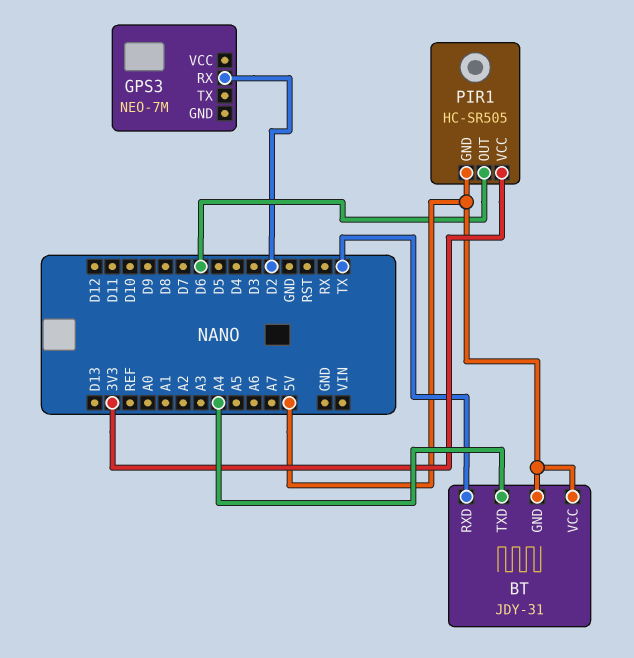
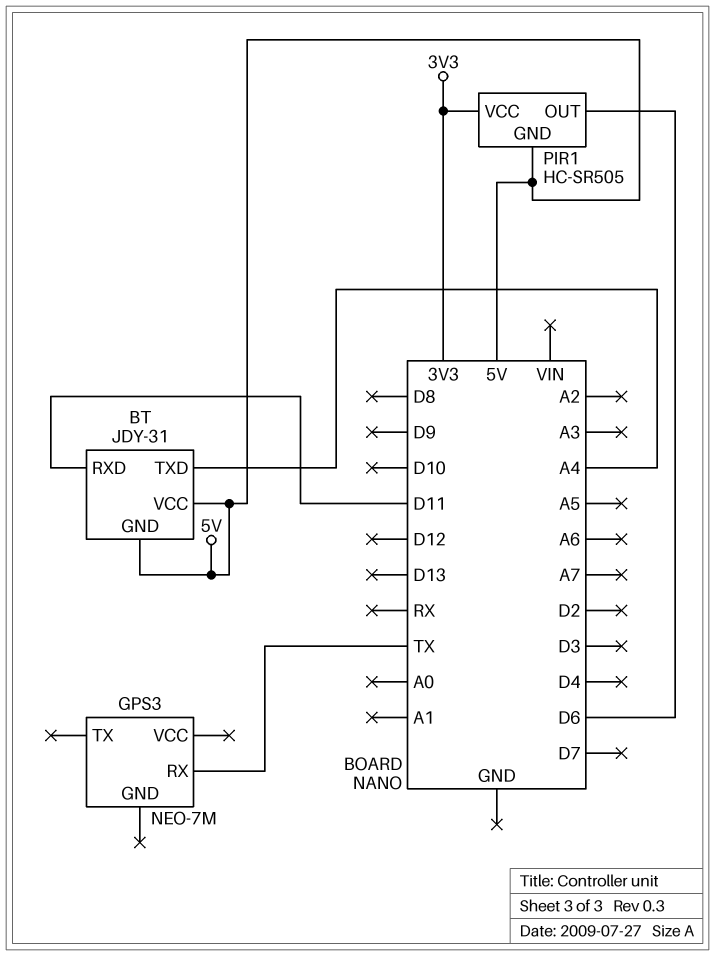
BT pin RXD: TX -> D11
GPS3 pin RX: D2 -> TX

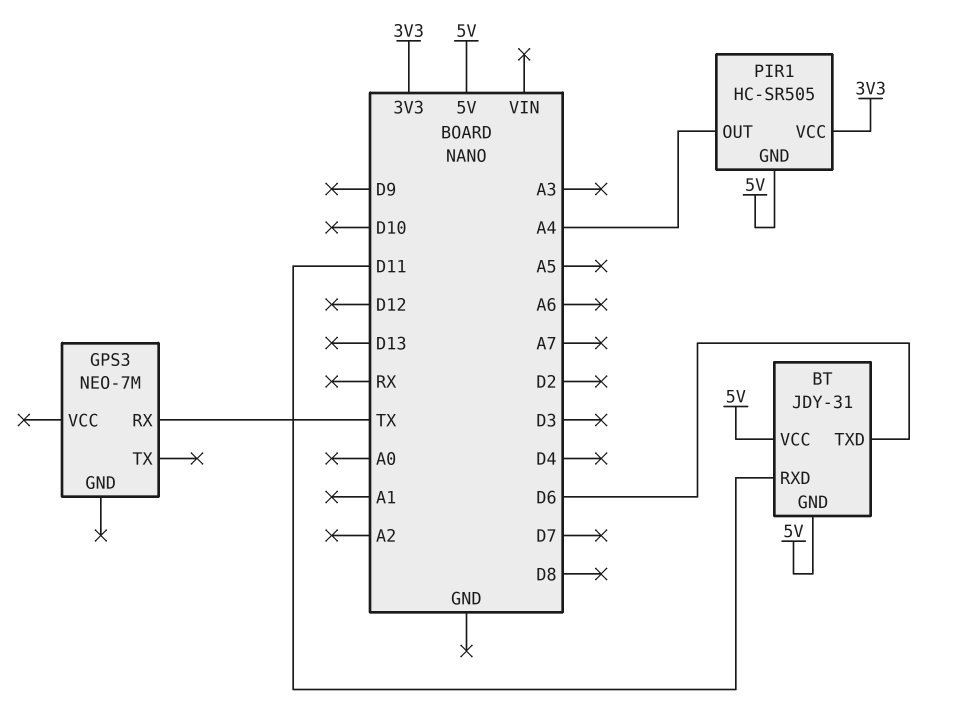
BT pin TXD: A4 -> D6
PIR1 pin OUT: D6 -> A4

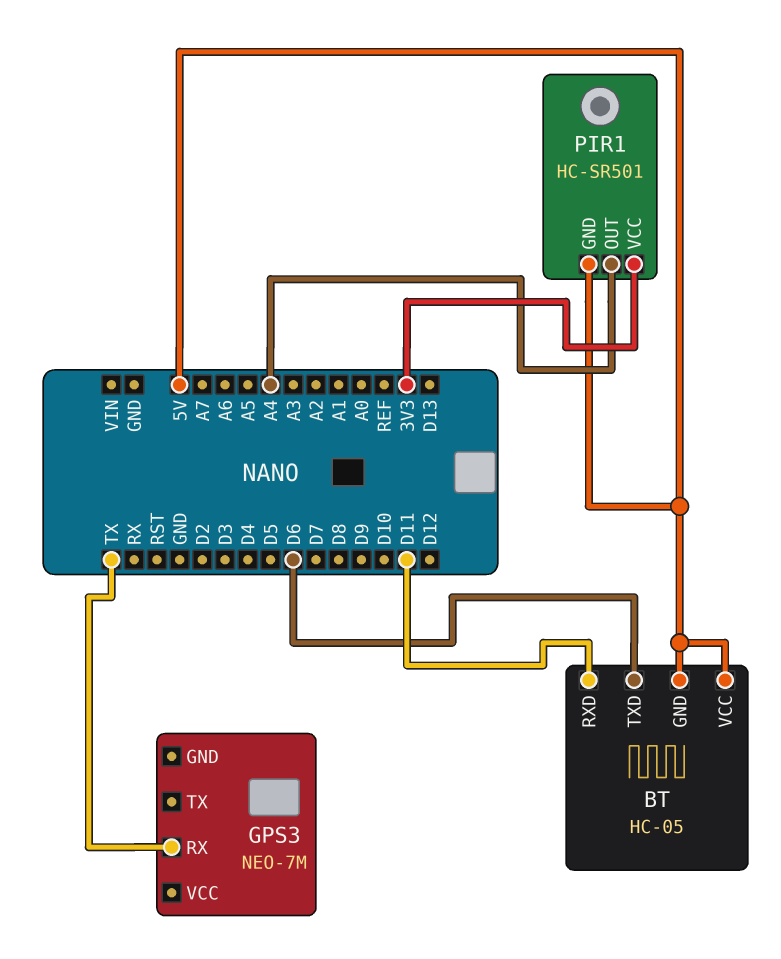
BT: JDY-31 -> HC-05
PIR1: HC-SR505 -> HC-SR501

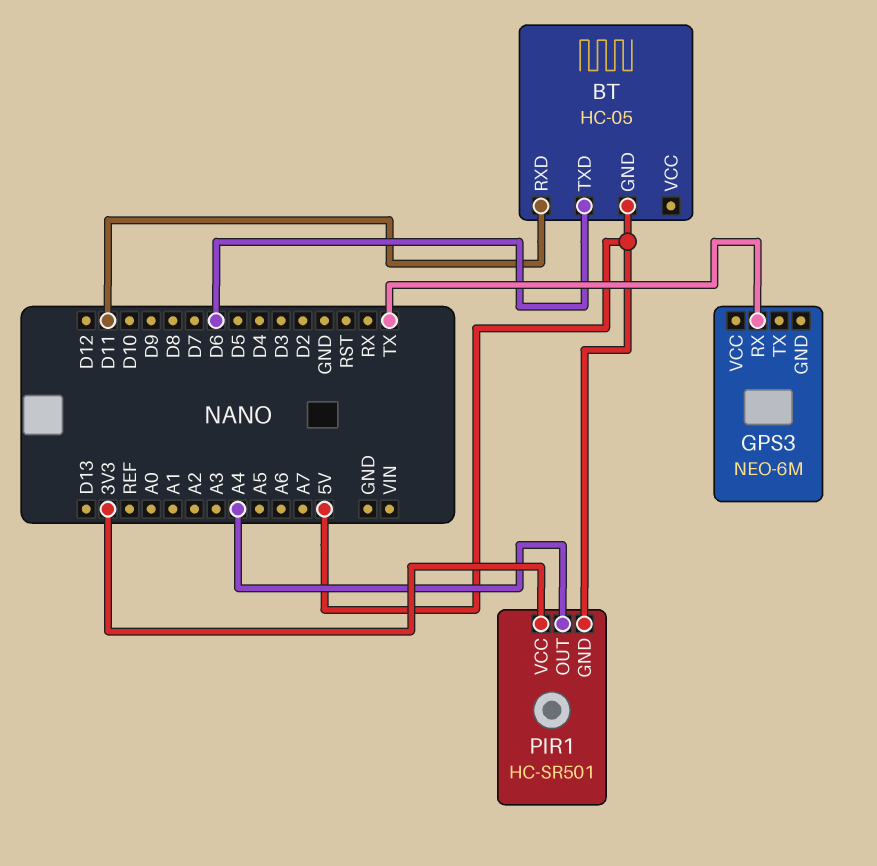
BT pin VCC: 5V -> none
GPS3: NEO-7M -> NEO-6M

